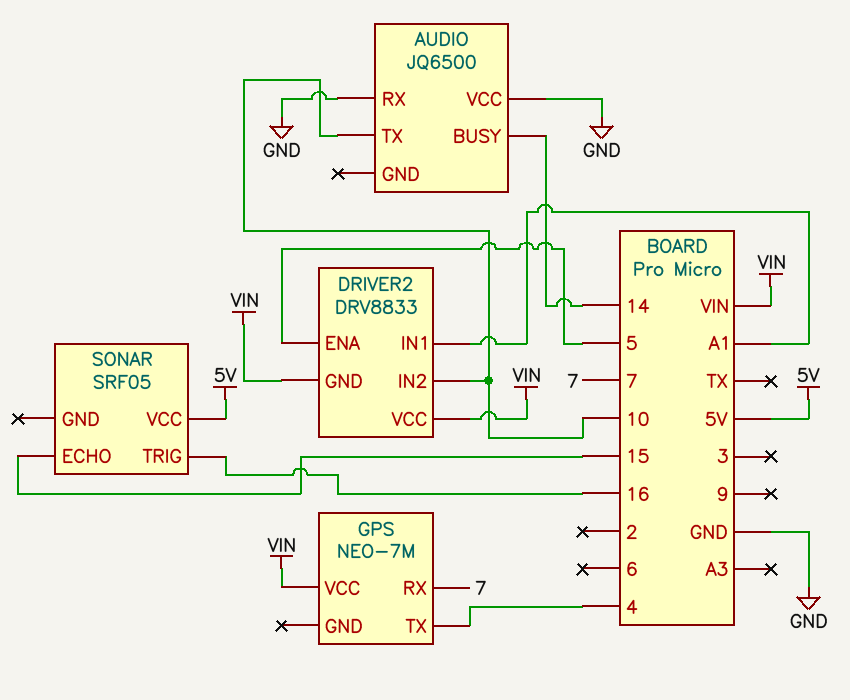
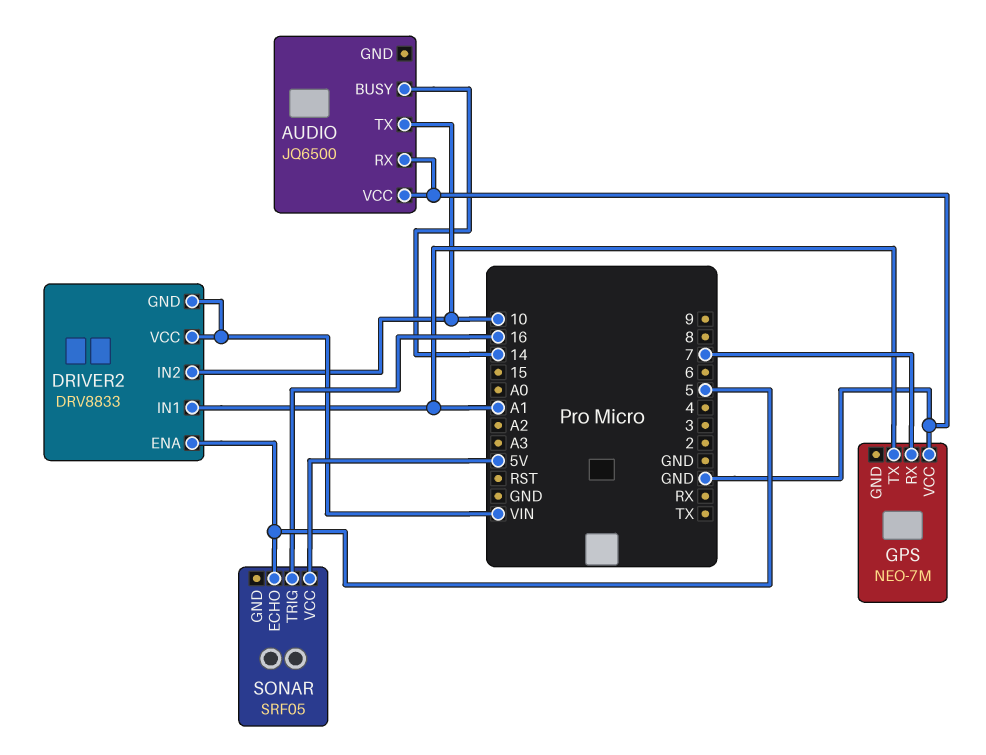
GPS pin TX: 4 -> A1
GPS pin VCC: VIN -> GND
SONAR pin ECHO: 15 -> 5

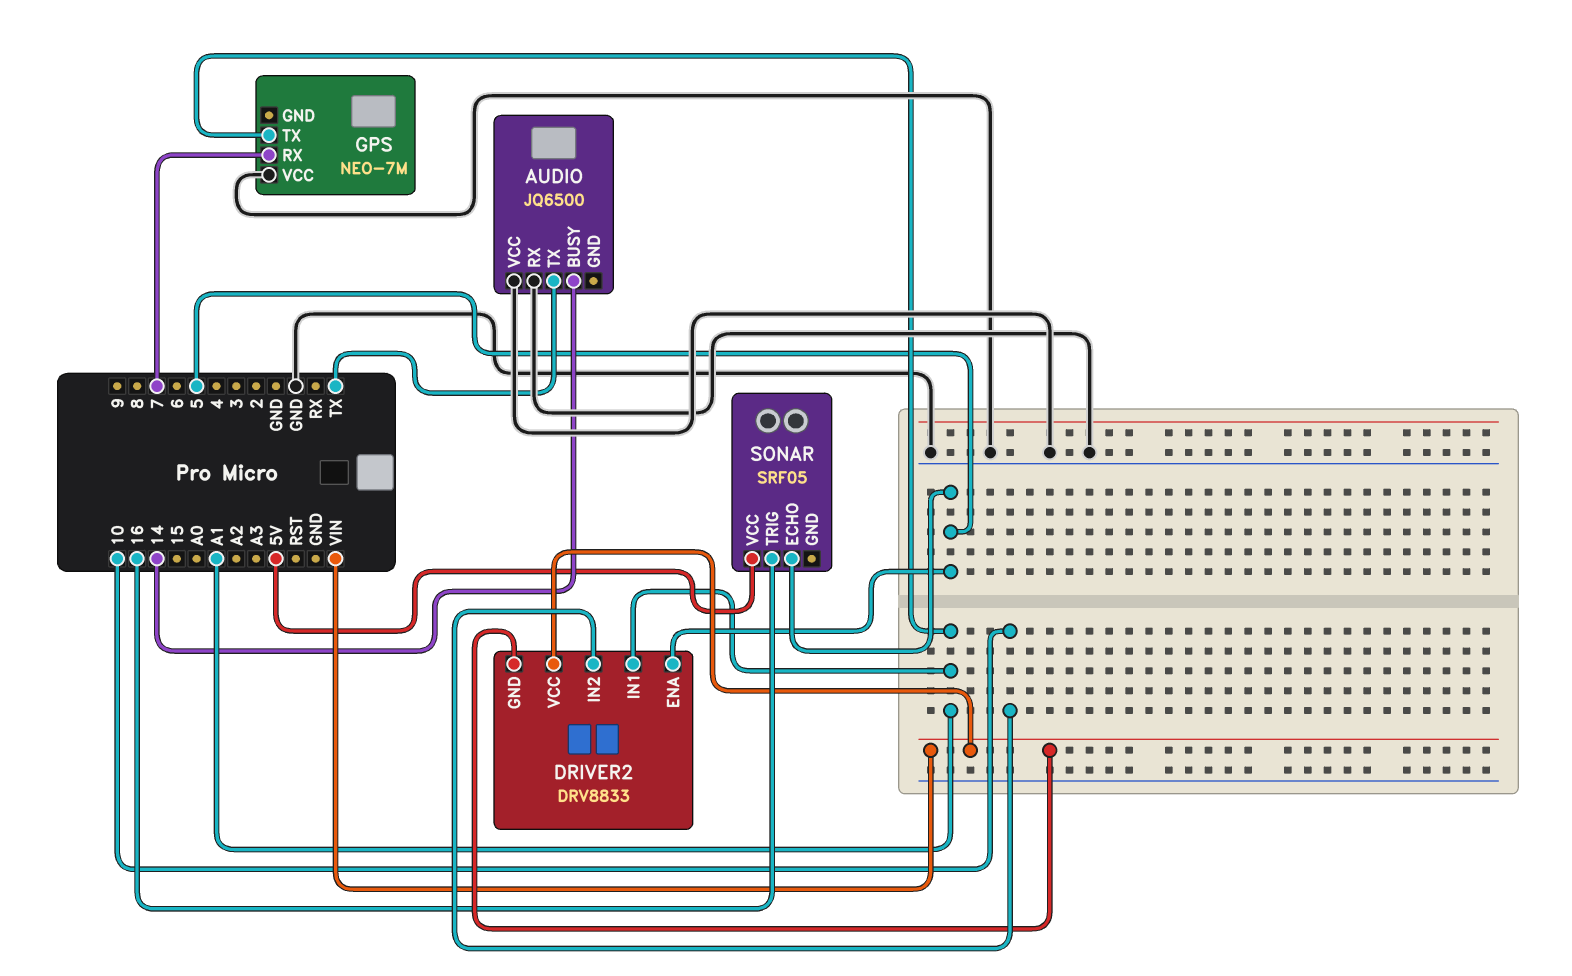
AUDIO pin TX: 10 -> TX

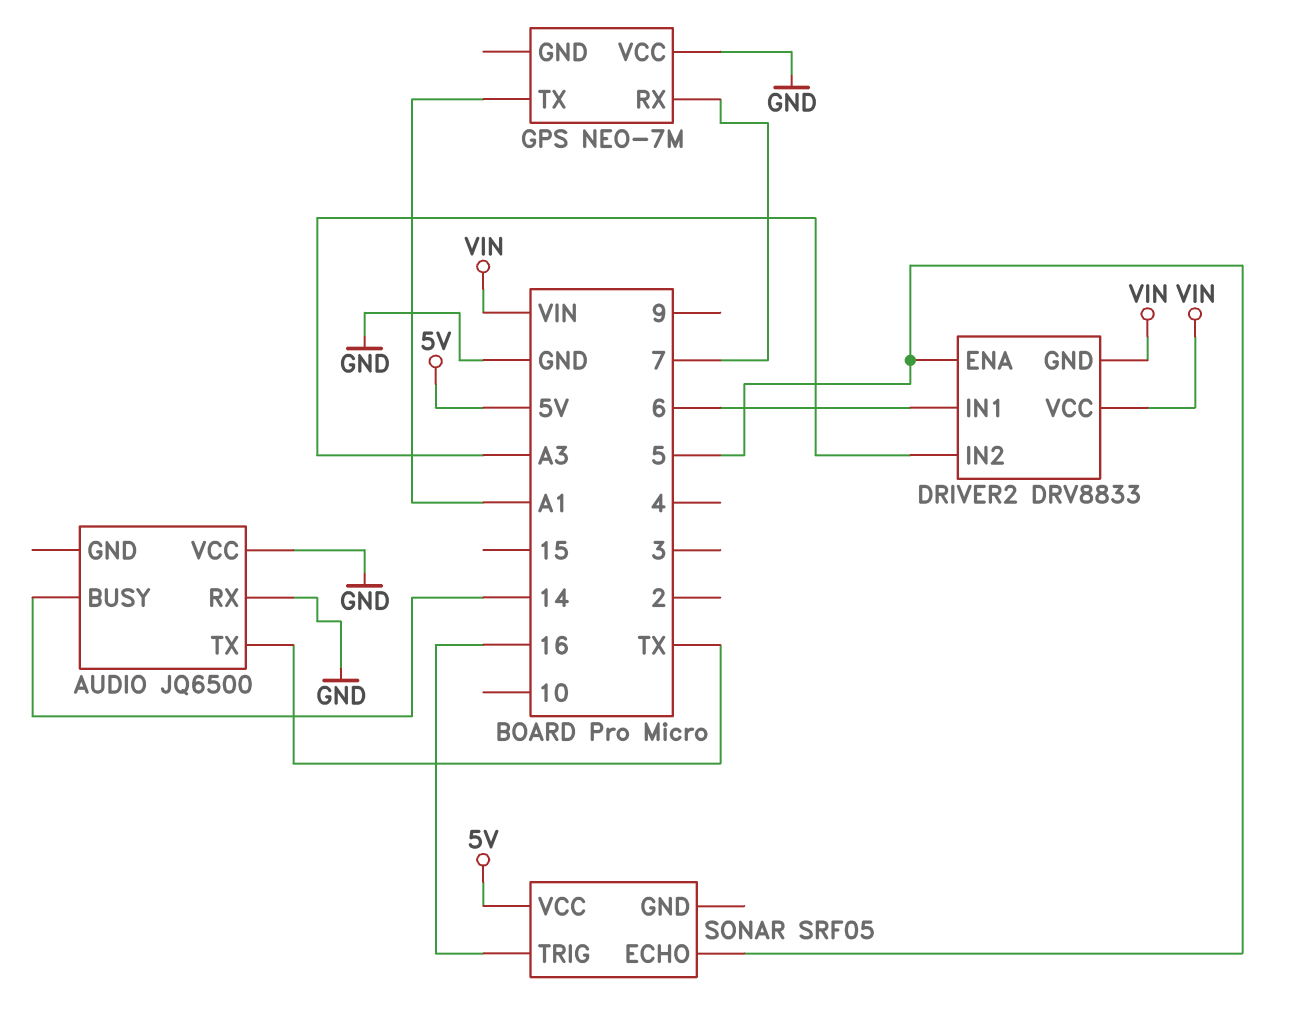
DRIVER2 pin IN1: A1 -> 6
DRIVER2 pin IN2: 10 -> A3

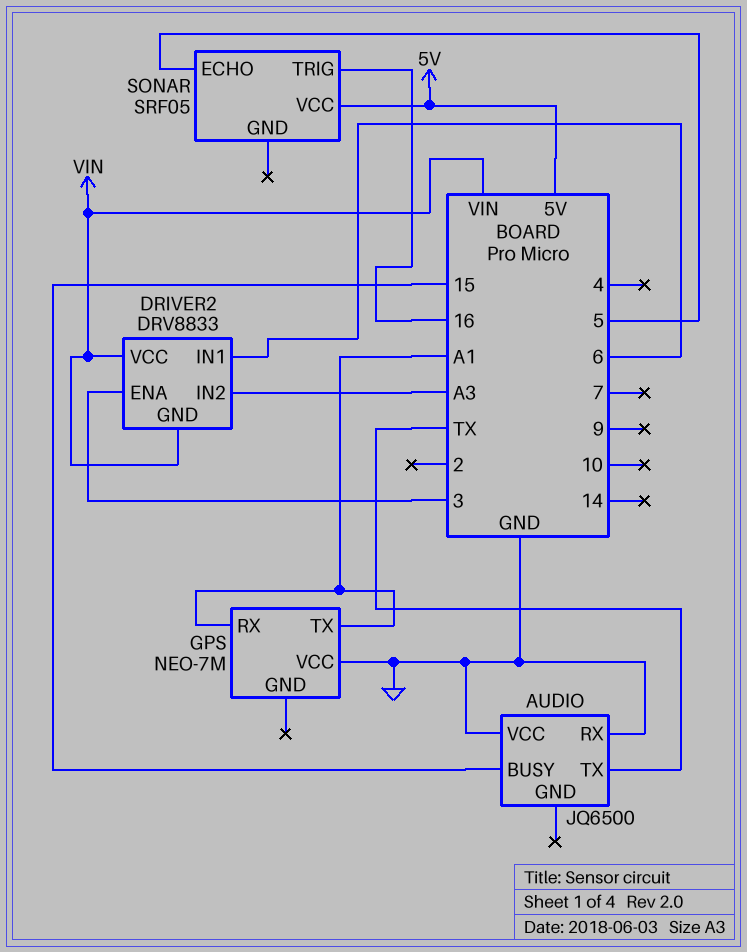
AUDIO pin BUSY: 14 -> 15
DRIVER2 pin ENA: 5 -> 3
GPS pin RX: 7 -> A1

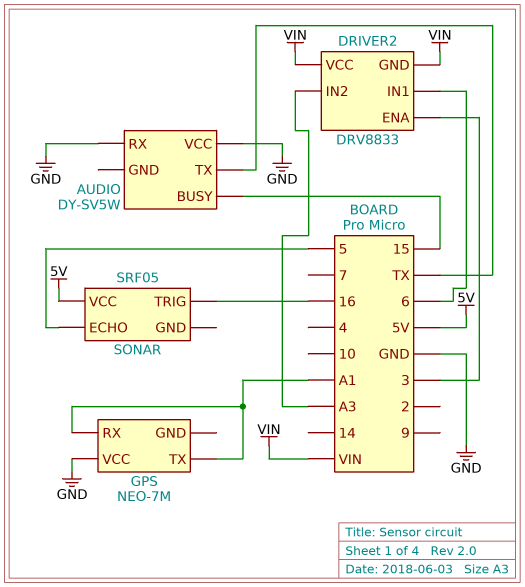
AUDIO: JQ6500 -> DY-SV5W

